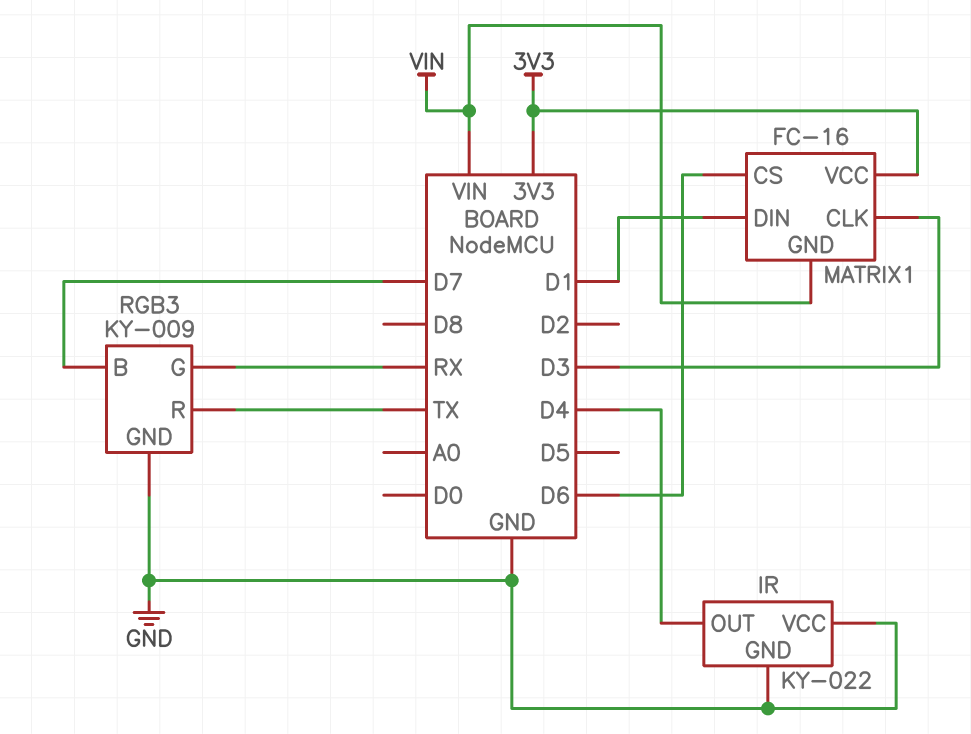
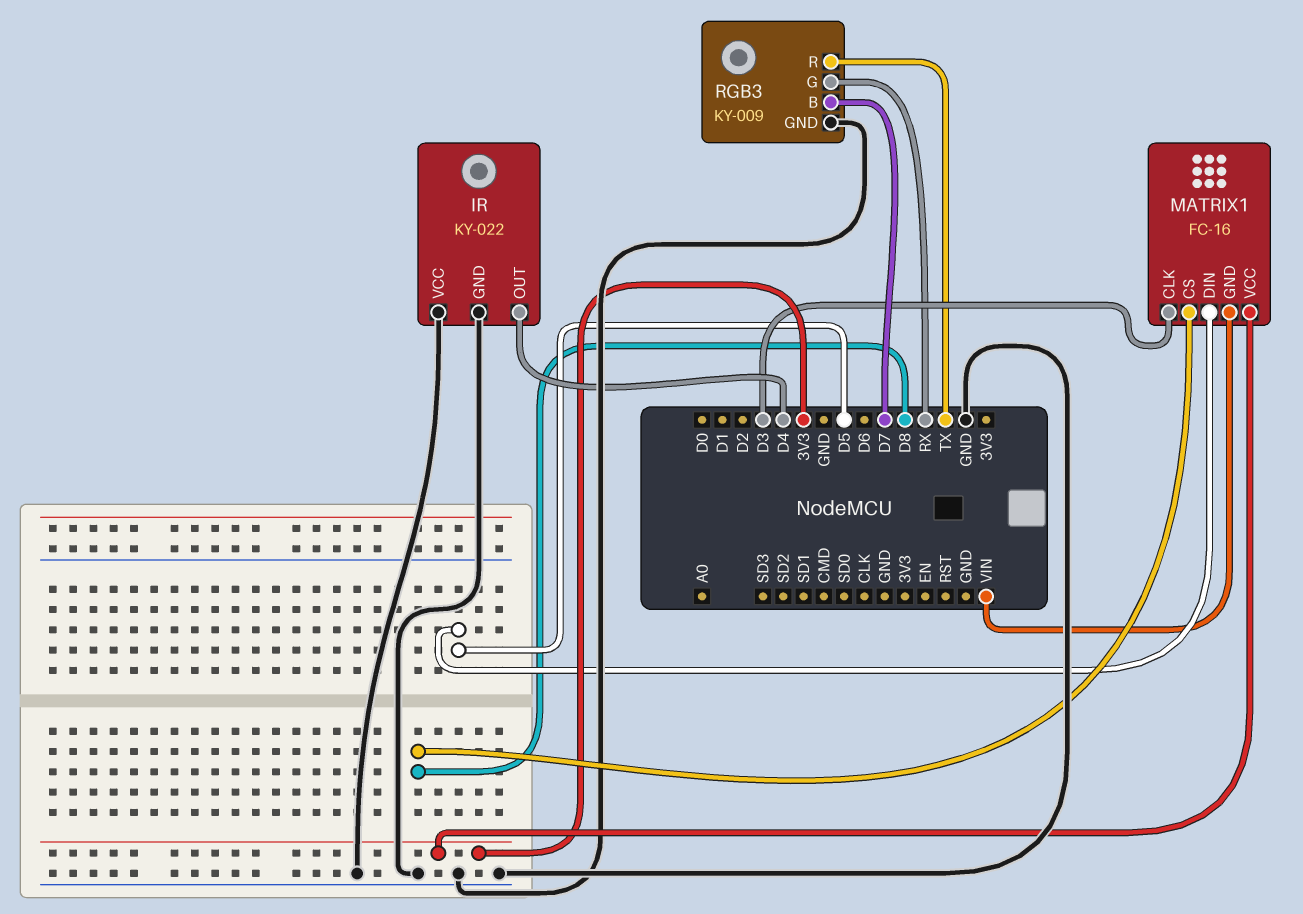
MATRIX1 pin CS: D6 -> D8
MATRIX1 pin DIN: D1 -> D5

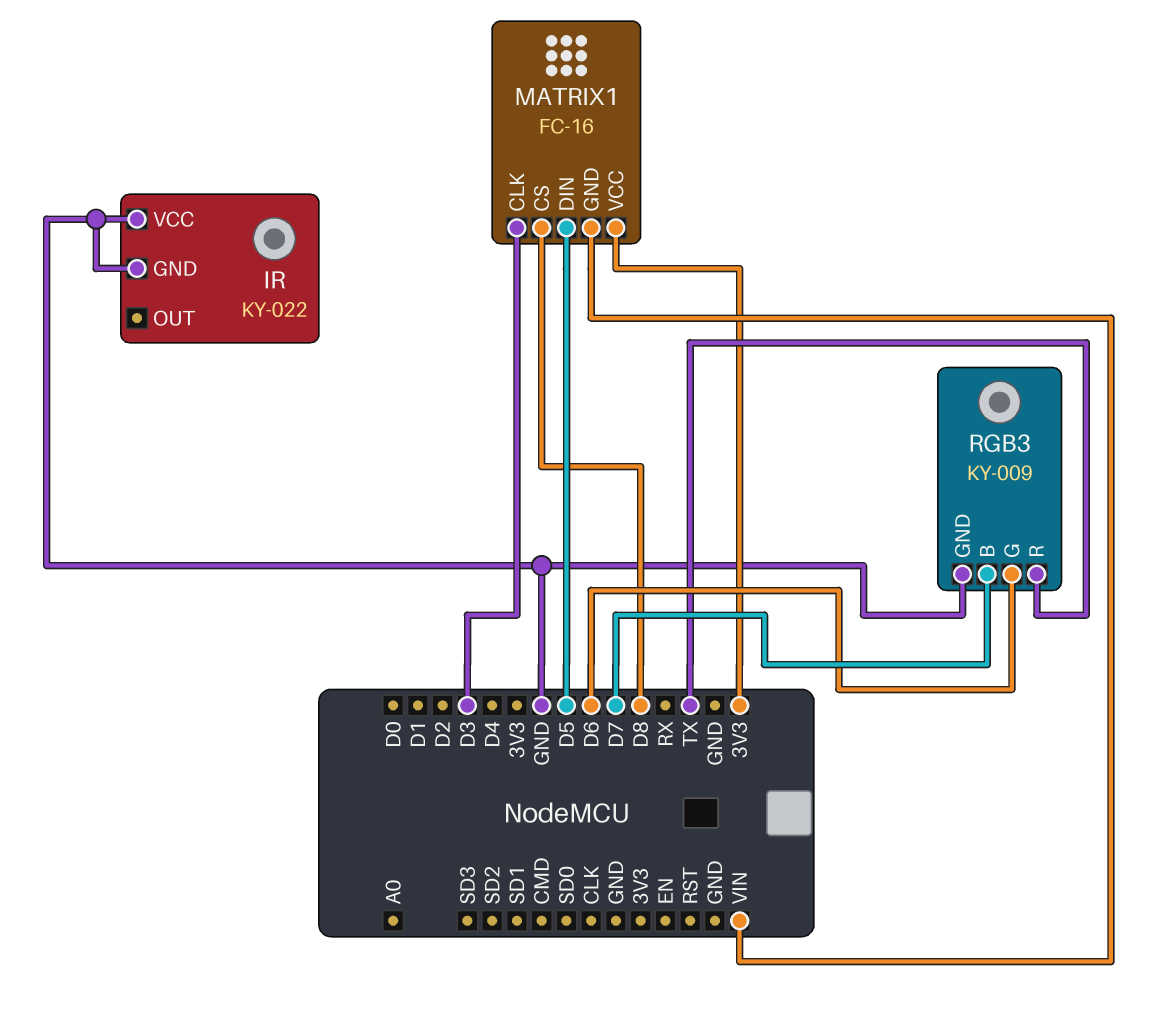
IR pin OUT: D4 -> none
RGB3 pin G: RX -> D6

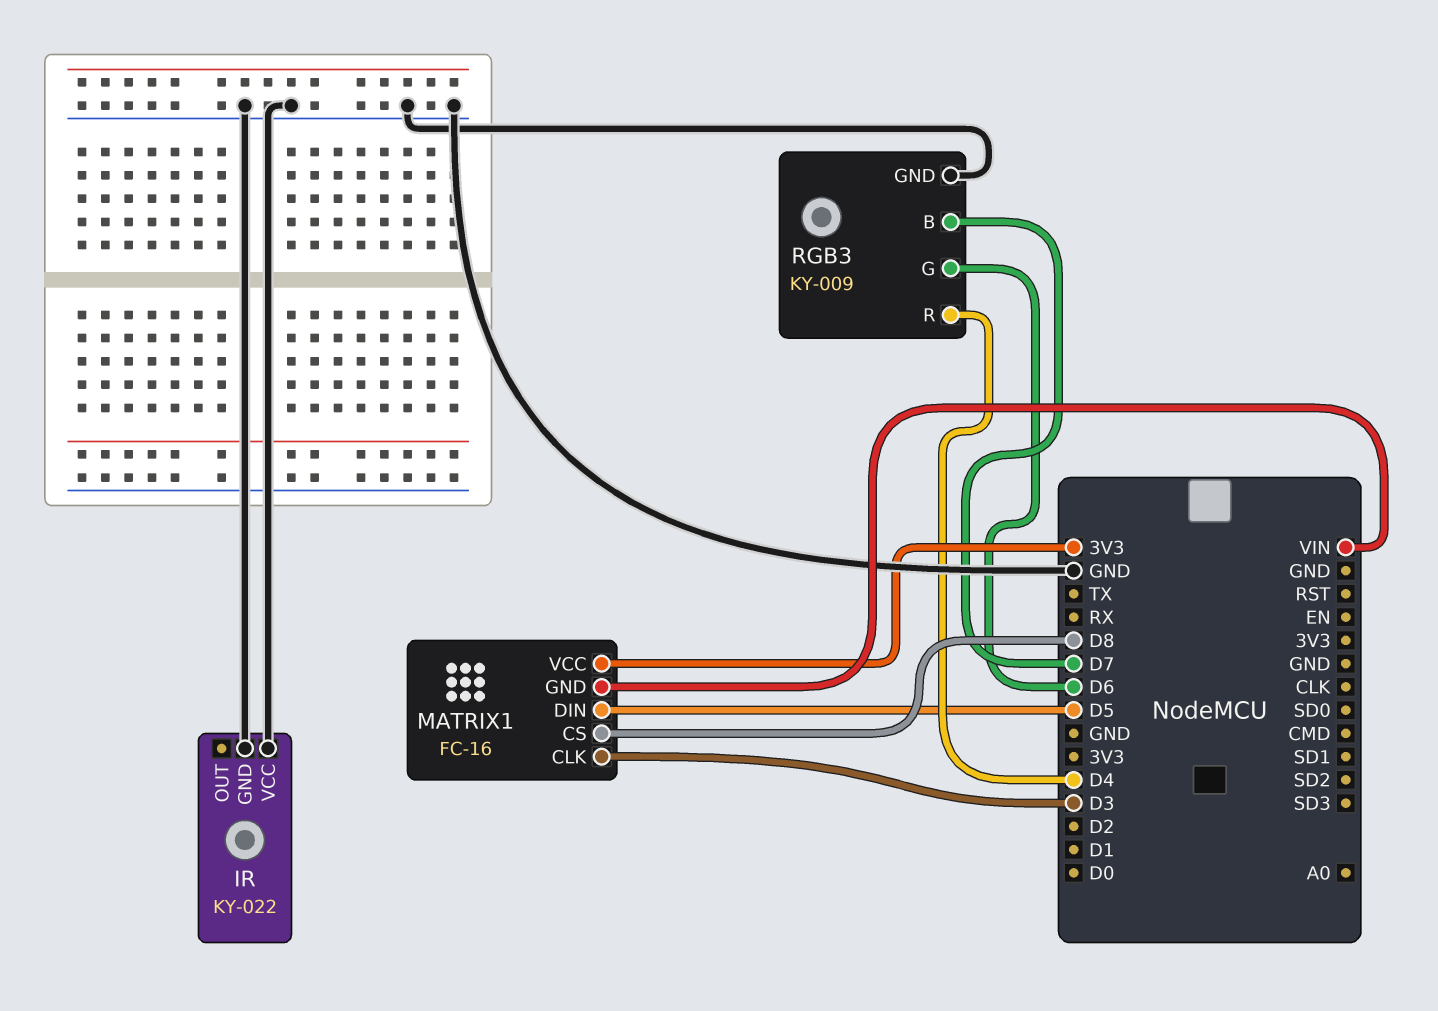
RGB3 pin R: TX -> D4

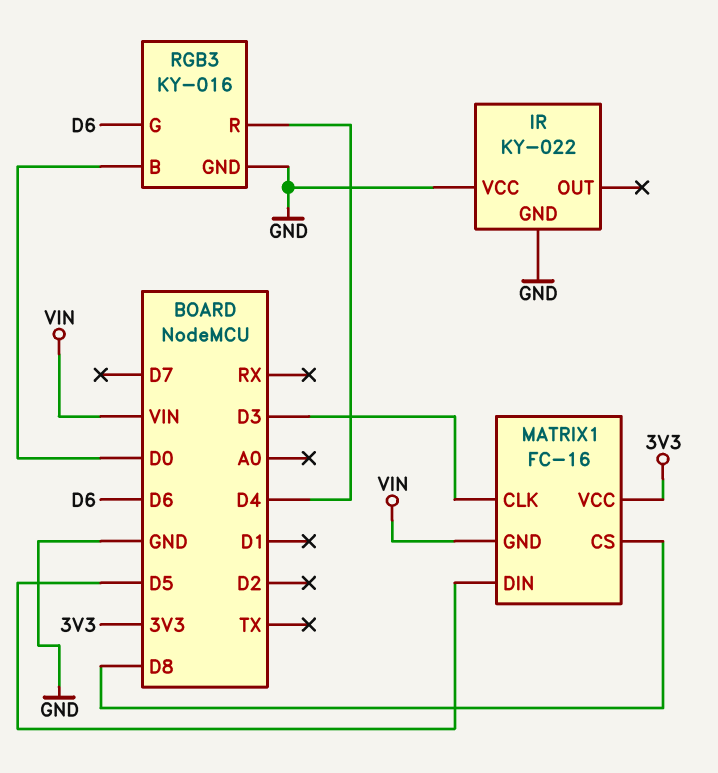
RGB3: KY-009 -> KY-016
RGB3 pin B: D7 -> D0

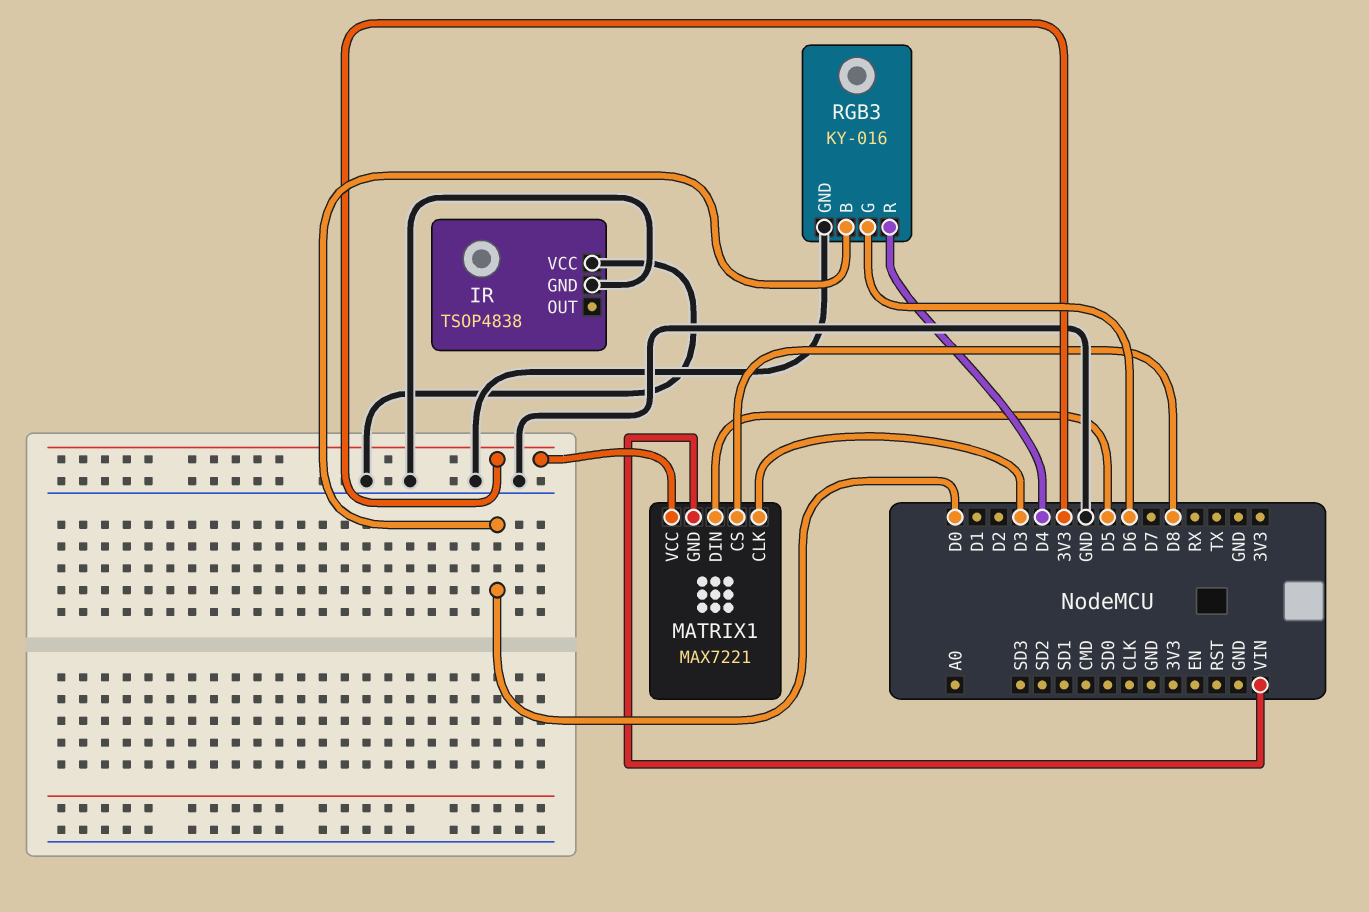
IR: KY-022 -> TSOP4838
MATRIX1: FC-16 -> MAX7221

